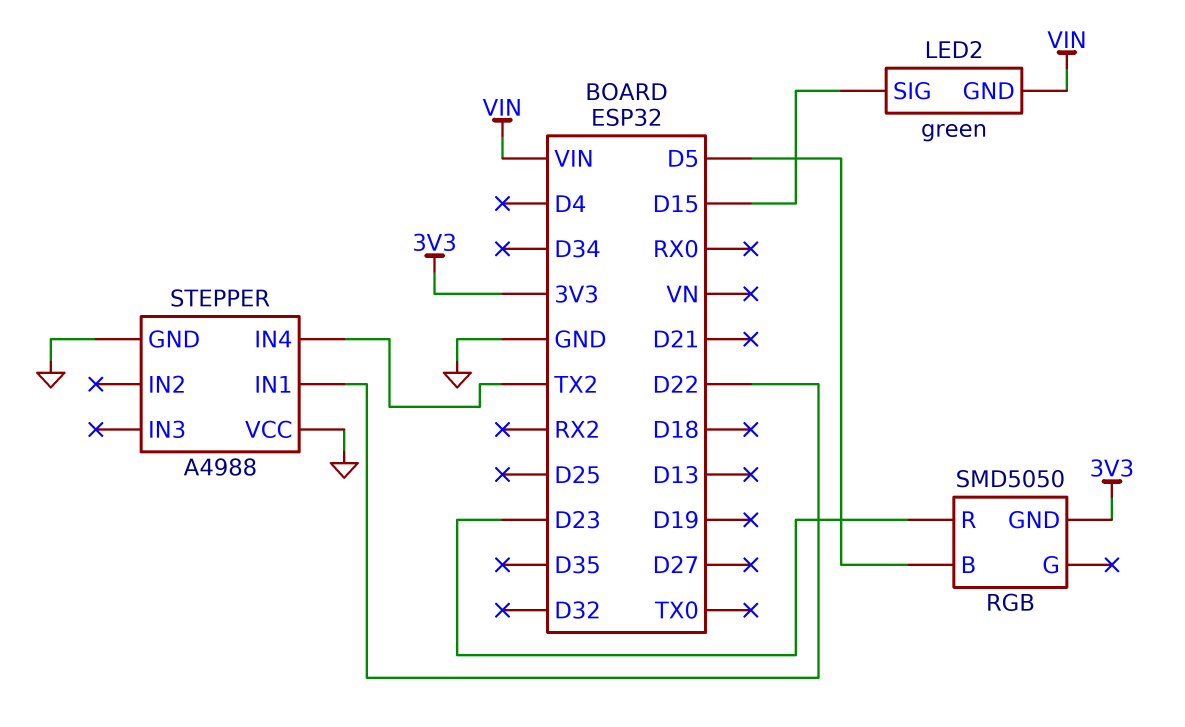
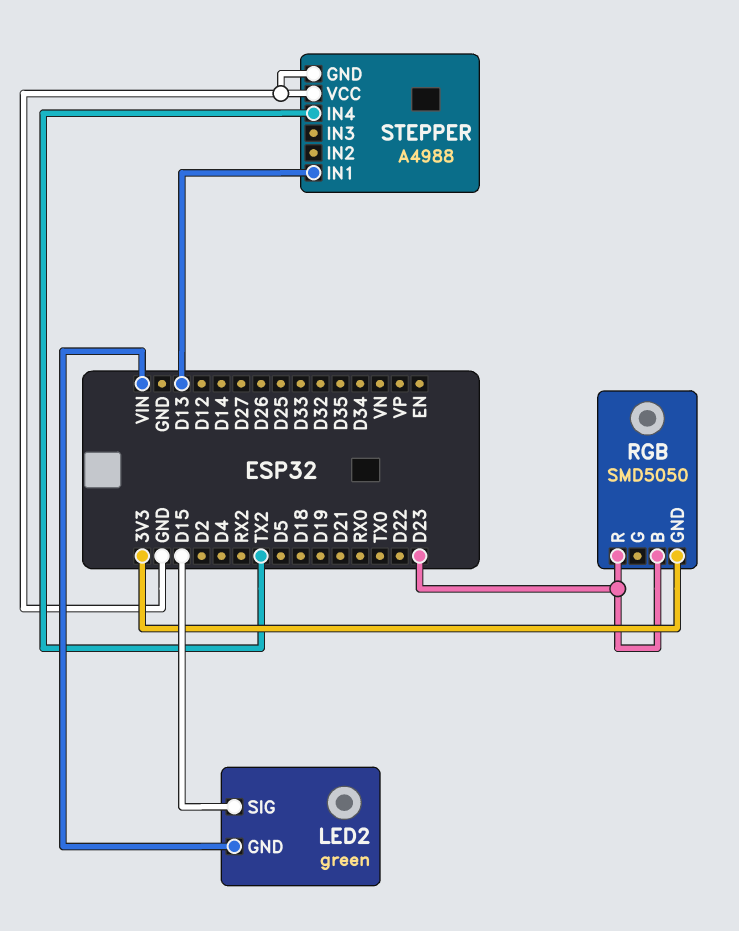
RGB pin B: D5 -> D23
STEPPER pin IN1: D22 -> D13

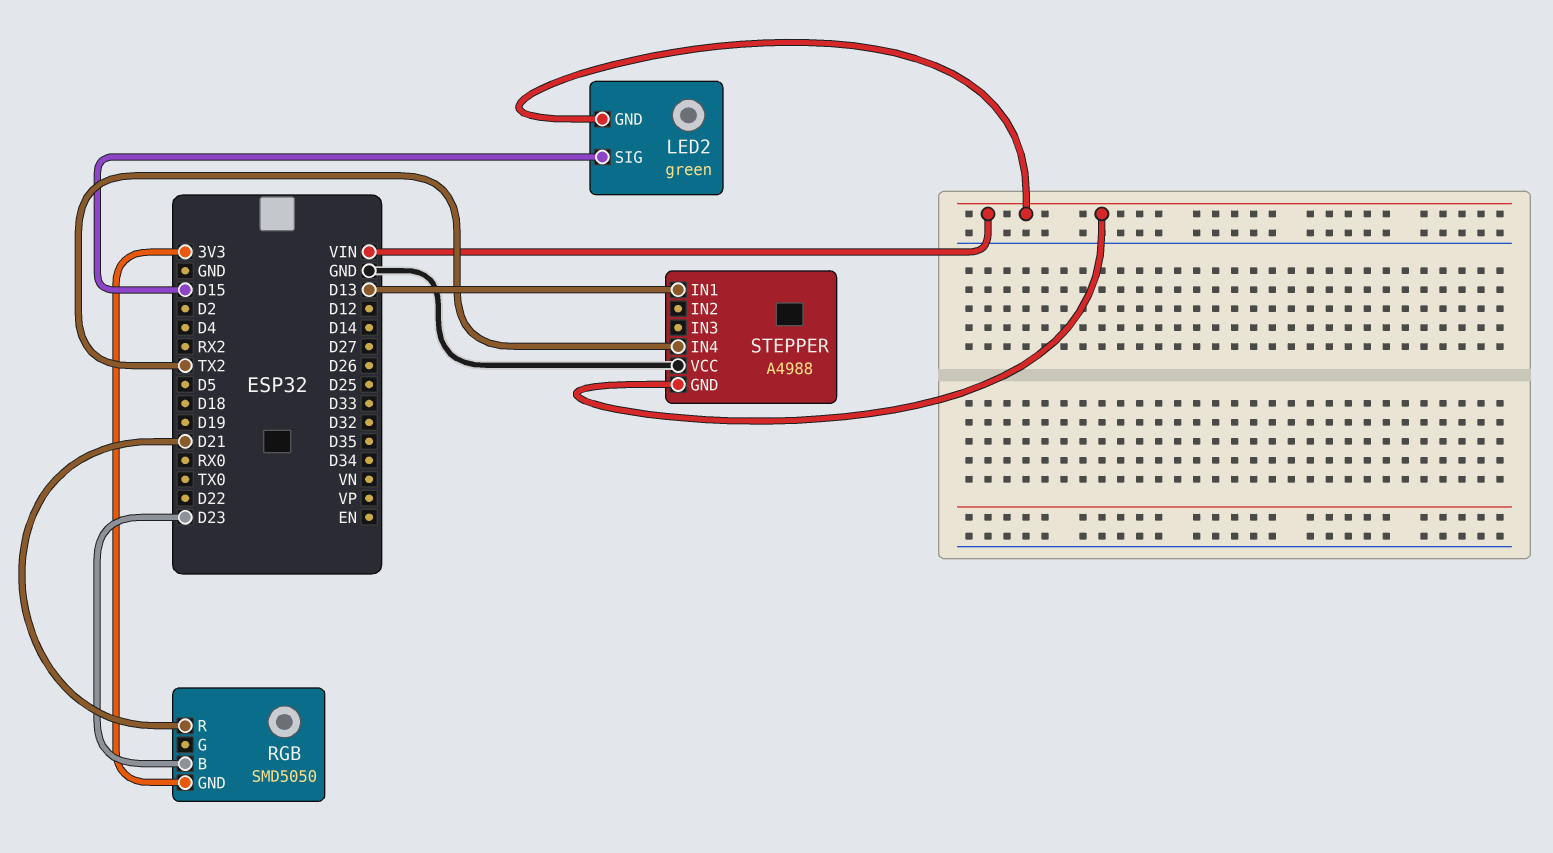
RGB pin R: D23 -> D21
STEPPER pin GND: GND -> VIN

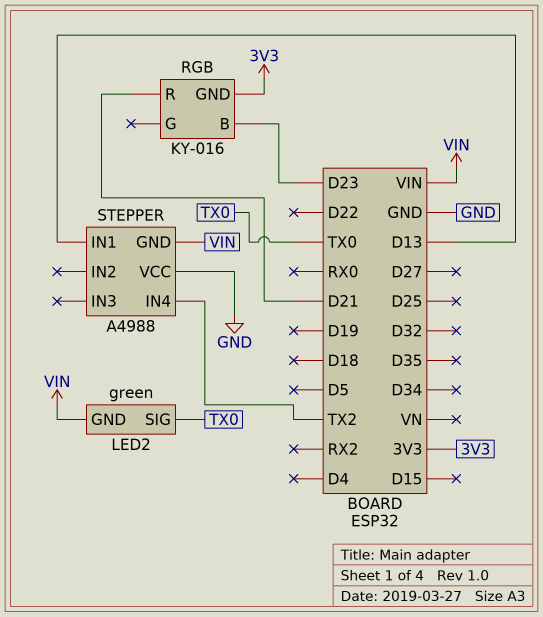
LED2 pin SIG: D15 -> TX0
RGB: SMD5050 -> KY-016

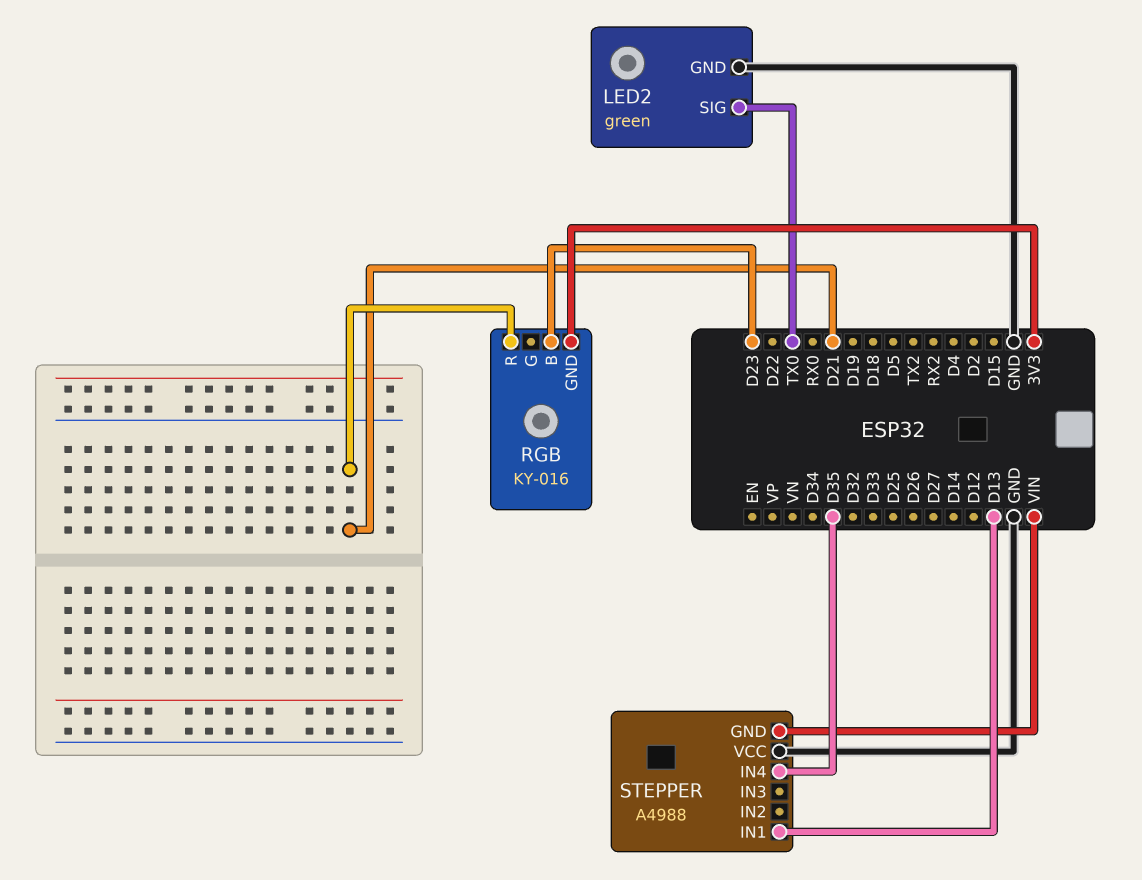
LED2 pin GND: VIN -> GND
STEPPER pin IN4: TX2 -> D35

